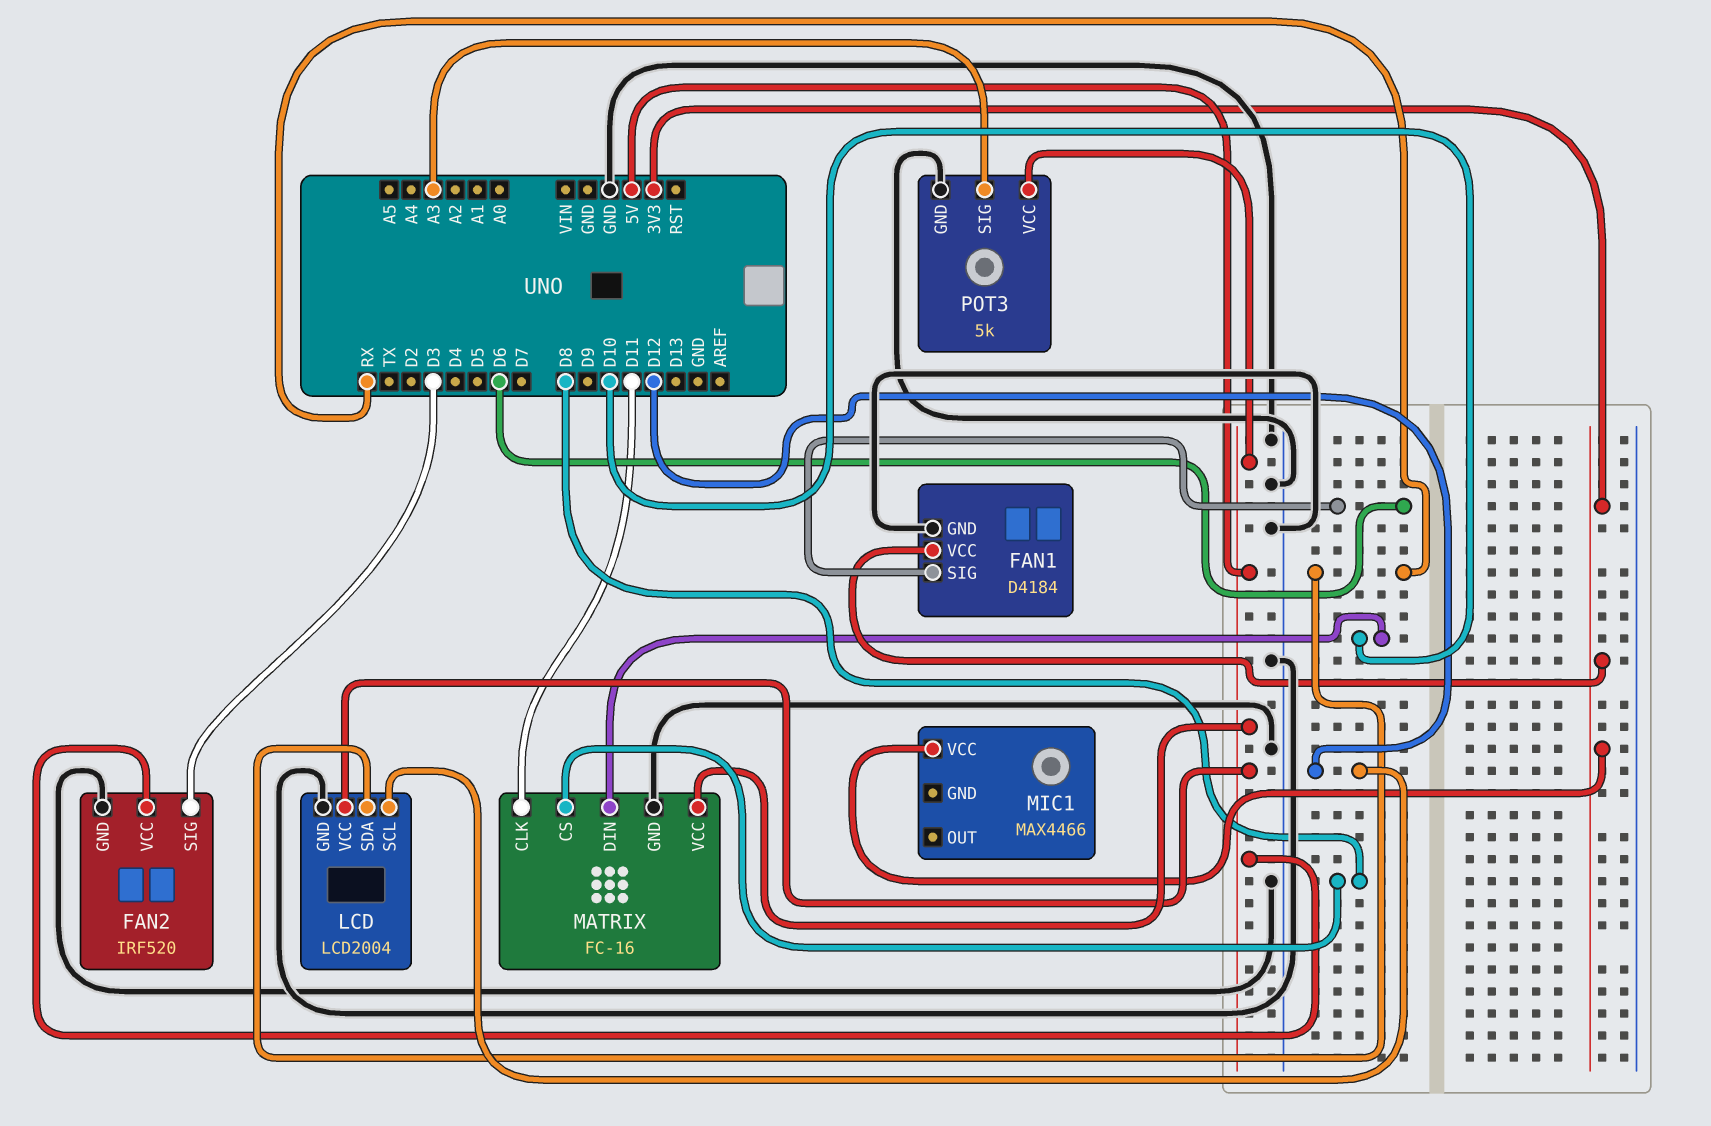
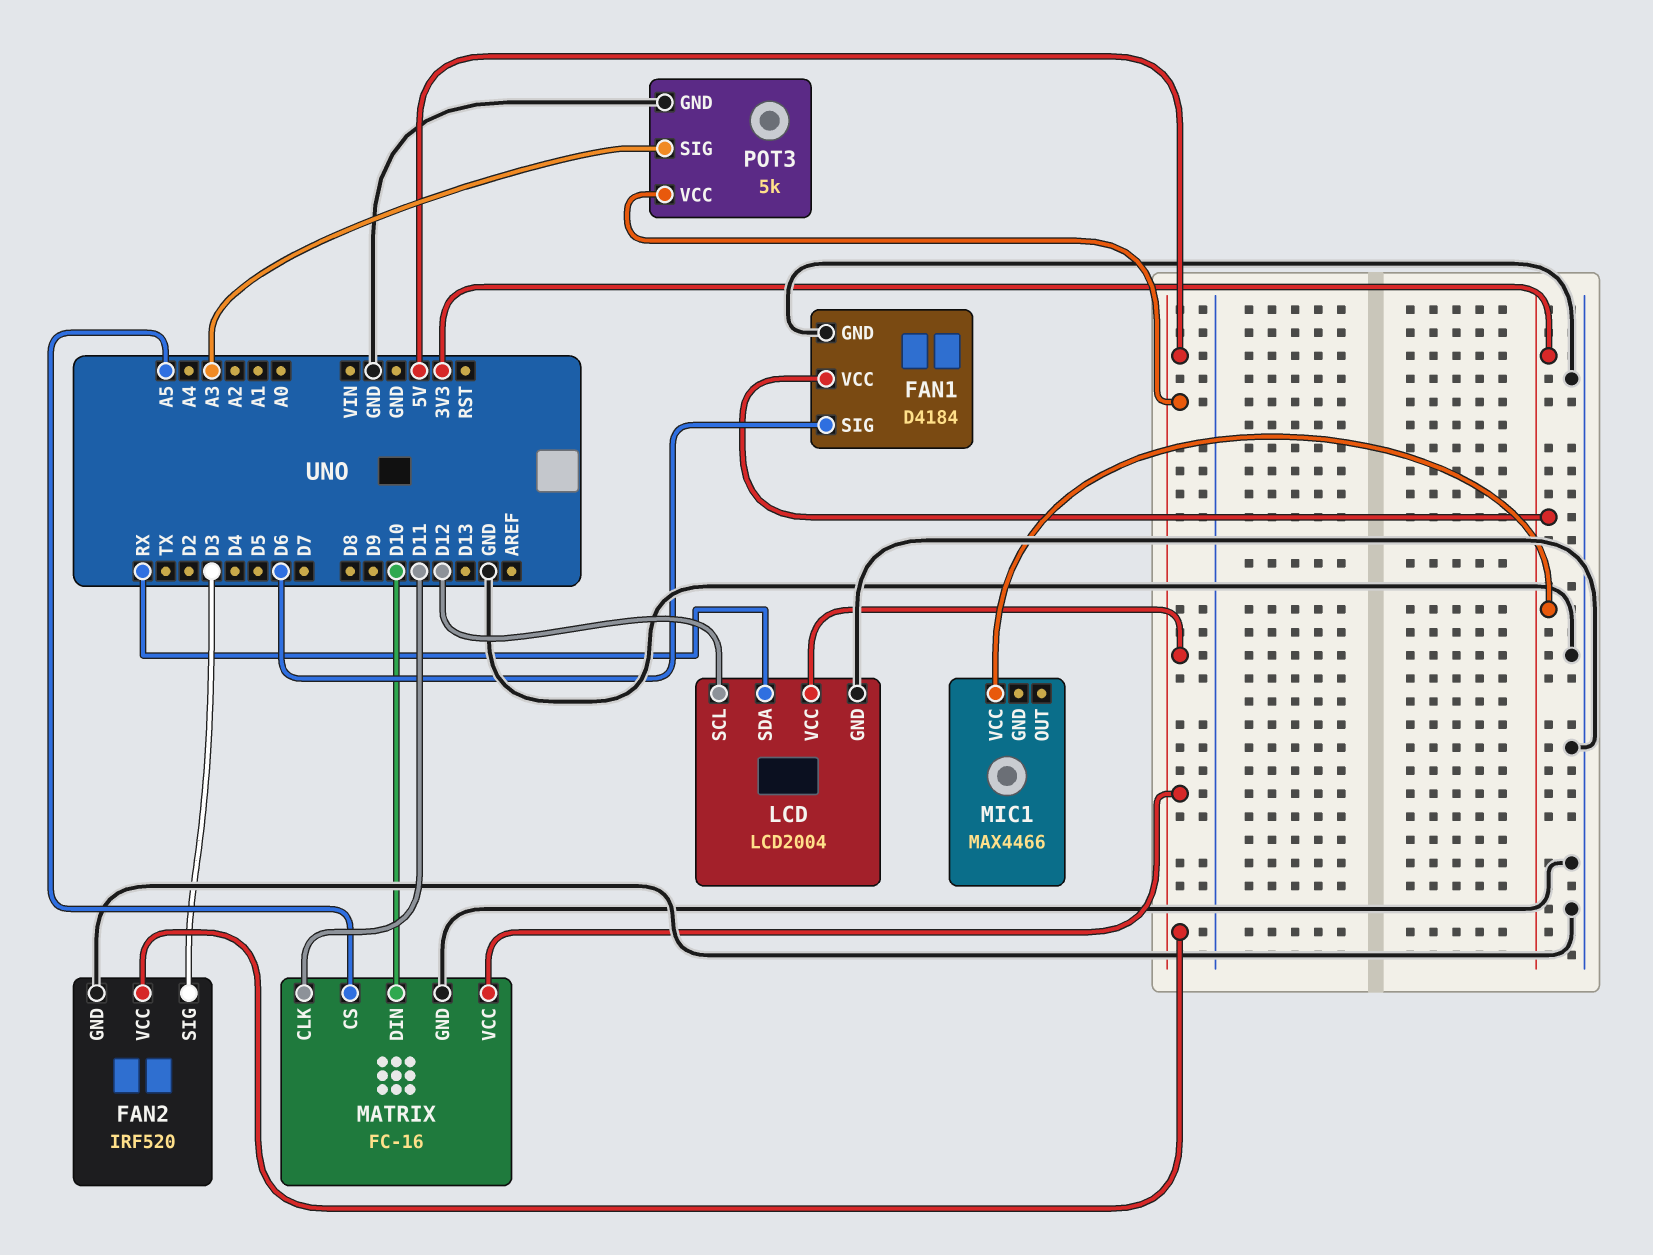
MATRIX pin CS: D8 -> A5

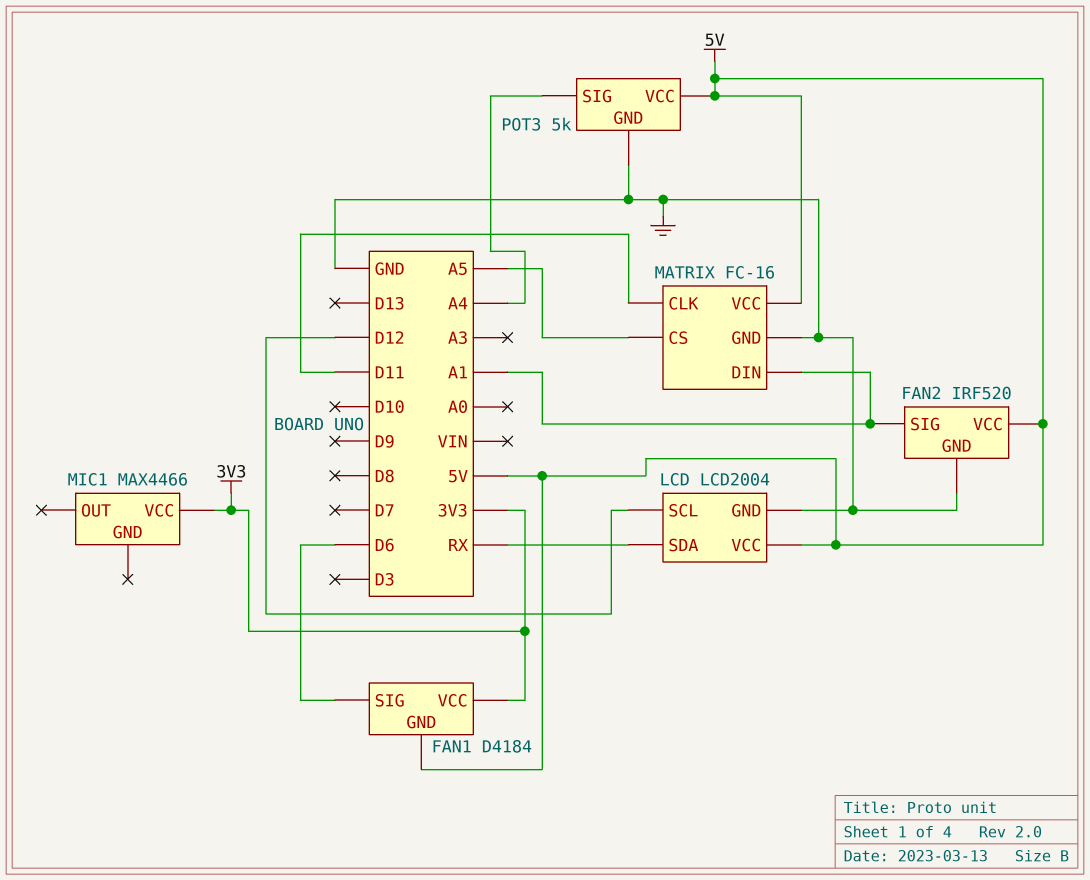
FAN1 pin GND: GND -> 5V
FAN2 pin SIG: D3 -> A1
MATRIX pin DIN: D10 -> A1
POT3 pin SIG: A3 -> A4

